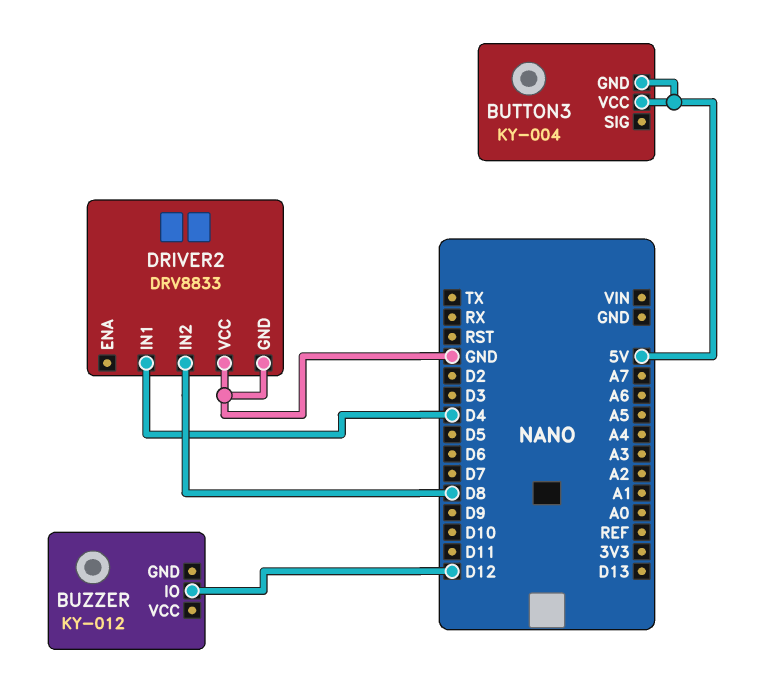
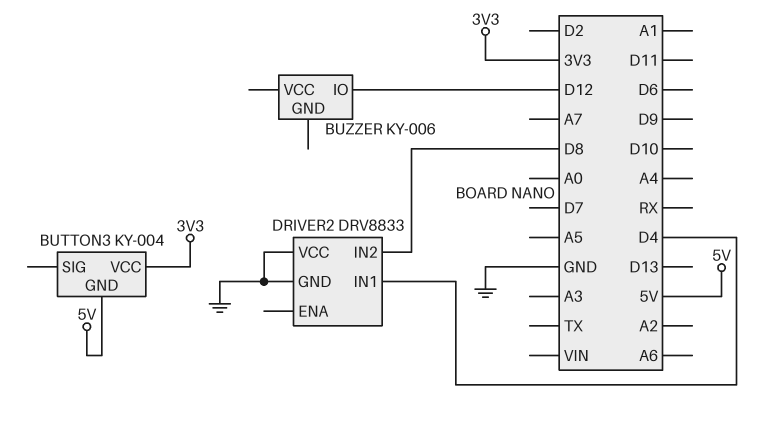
BUTTON3 pin VCC: 5V -> 3V3
BUZZER: KY-012 -> KY-006

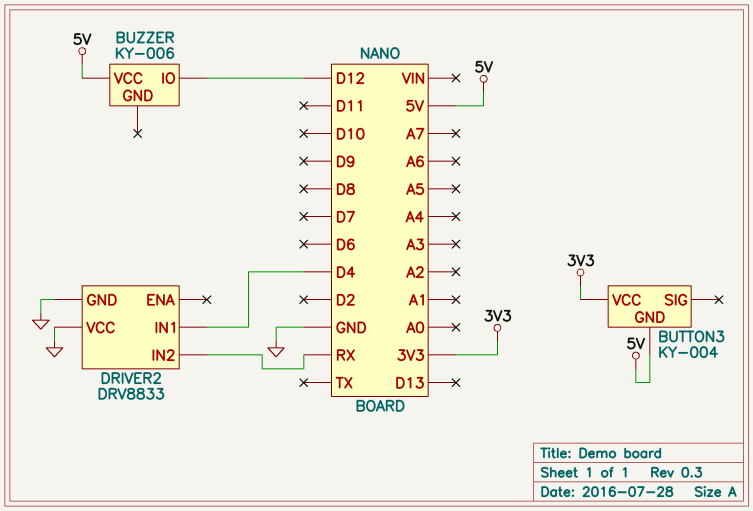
BUZZER pin VCC: none -> 5V
DRIVER2 pin IN2: D8 -> RX

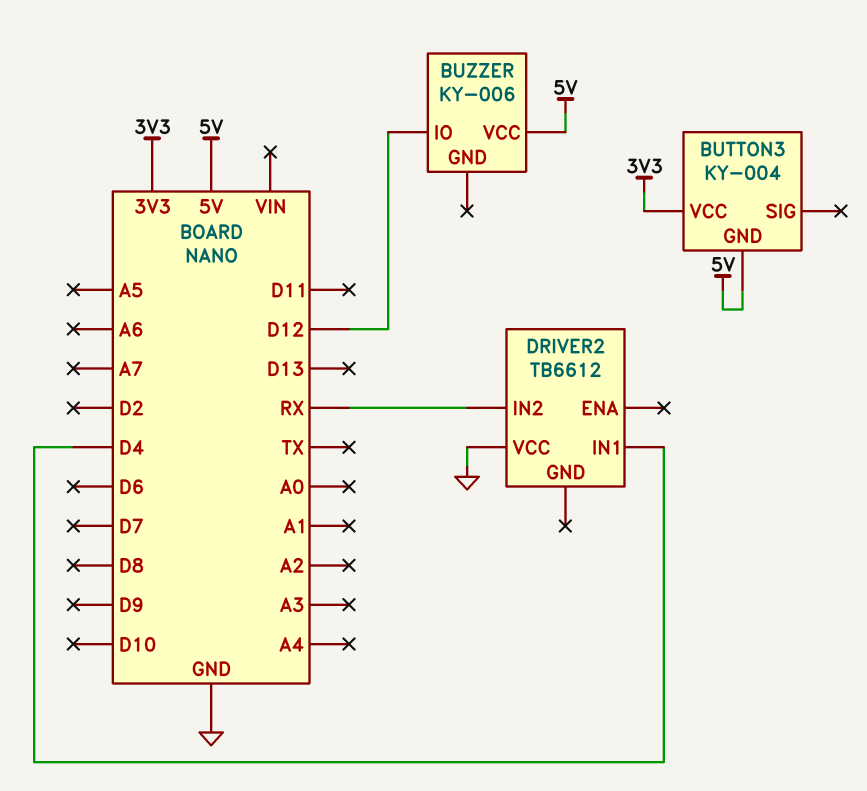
DRIVER2: DRV8833 -> TB6612
DRIVER2 pin GND: GND -> none

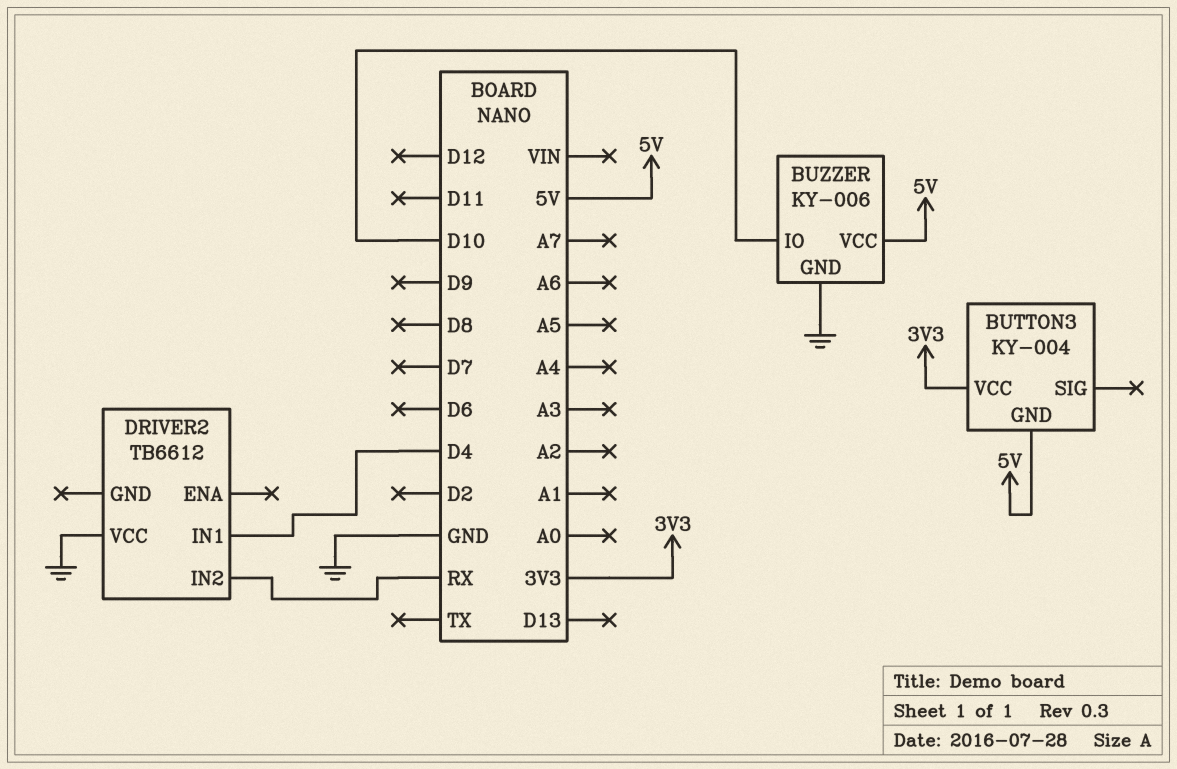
BUZZER pin GND: none -> GND
BUZZER pin IO: D12 -> D10

